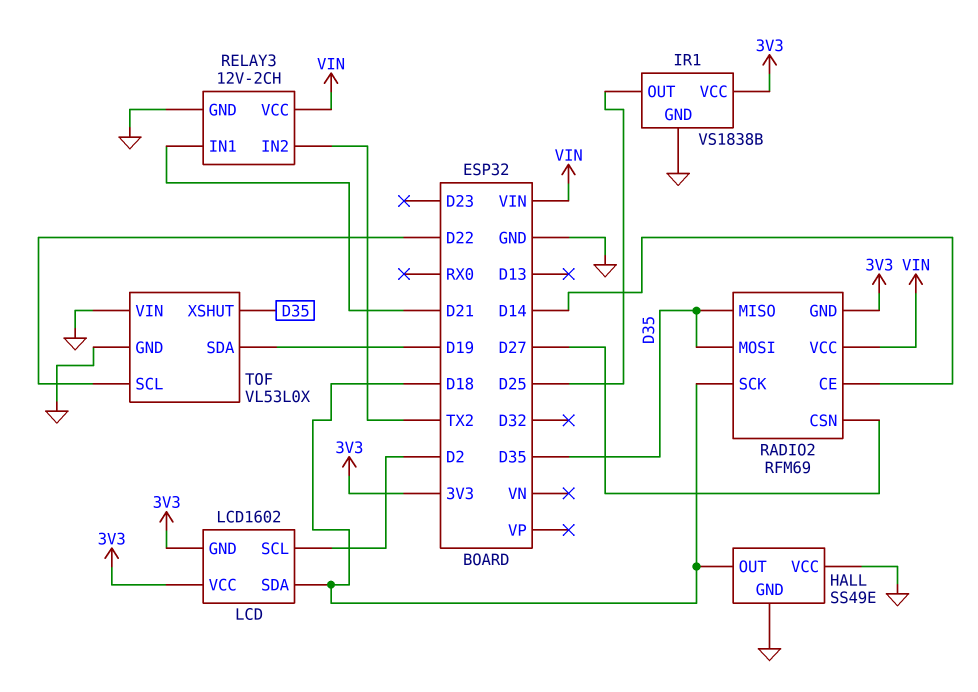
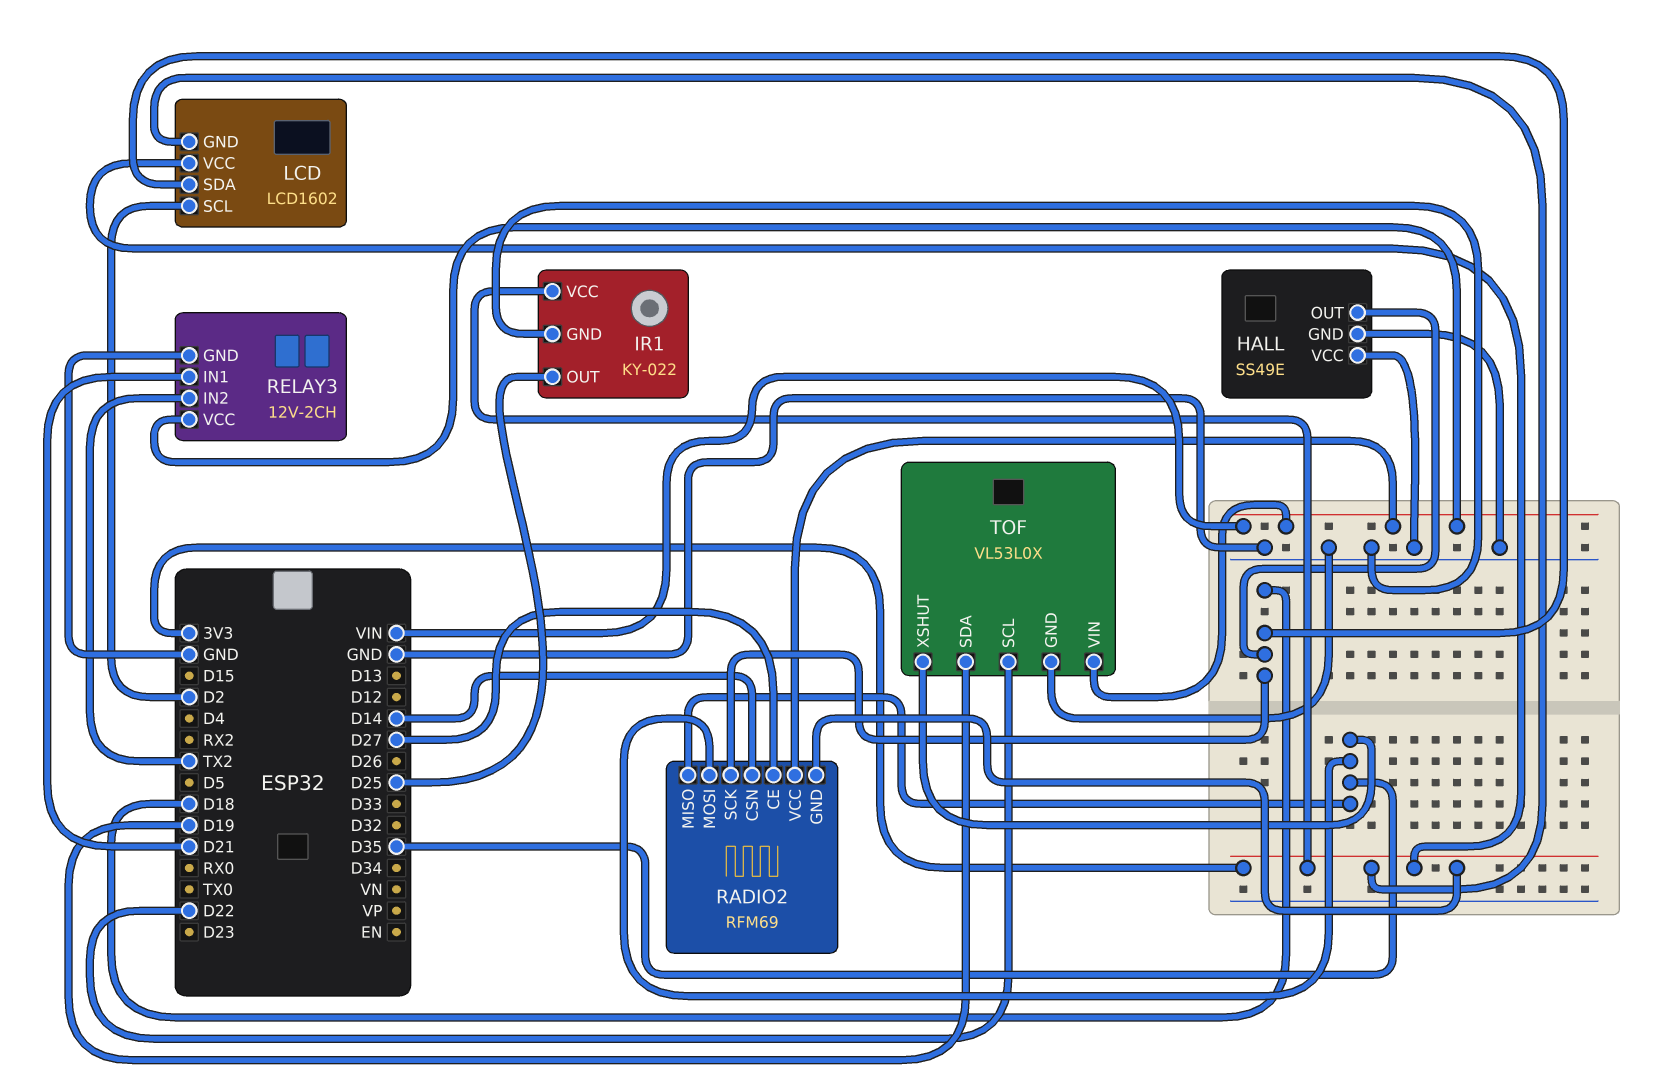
IR1: VS1838B -> KY-022
RADIO2 pin CE: D14 -> D27
RADIO2 pin CSN: D27 -> D14
TOF pin VIN: GND -> VIN

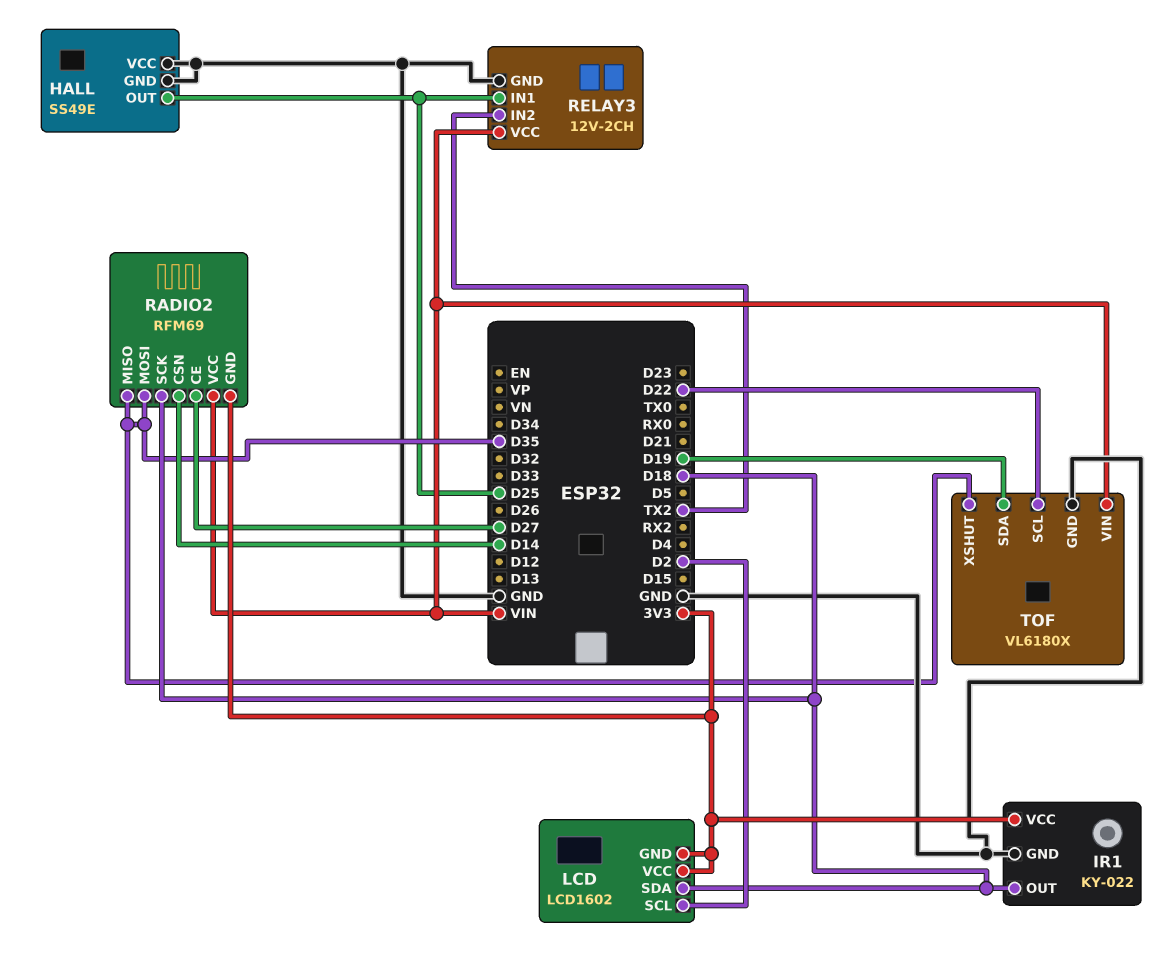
HALL pin OUT: D18 -> D25
IR1 pin OUT: D25 -> D18
RELAY3 pin IN1: D21 -> D25
TOF: VL53L0X -> VL6180X

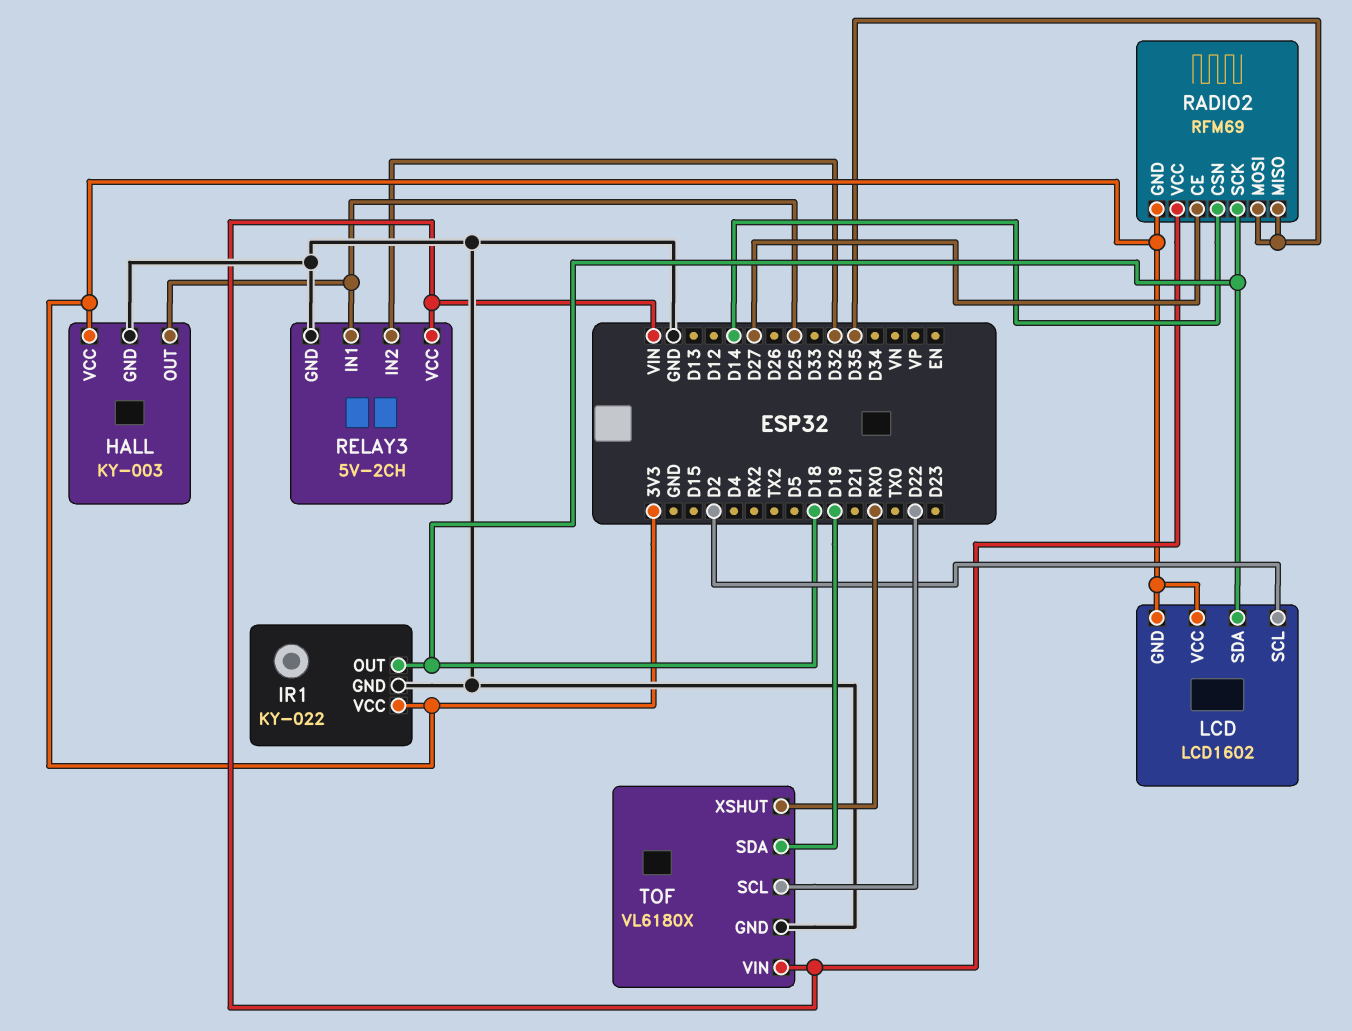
HALL: SS49E -> KY-003
HALL pin VCC: GND -> 3V3
RELAY3: 12V-2CH -> 5V-2CH
RELAY3 pin IN2: TX2 -> D32
TOF pin XSHUT: D35 -> RX0

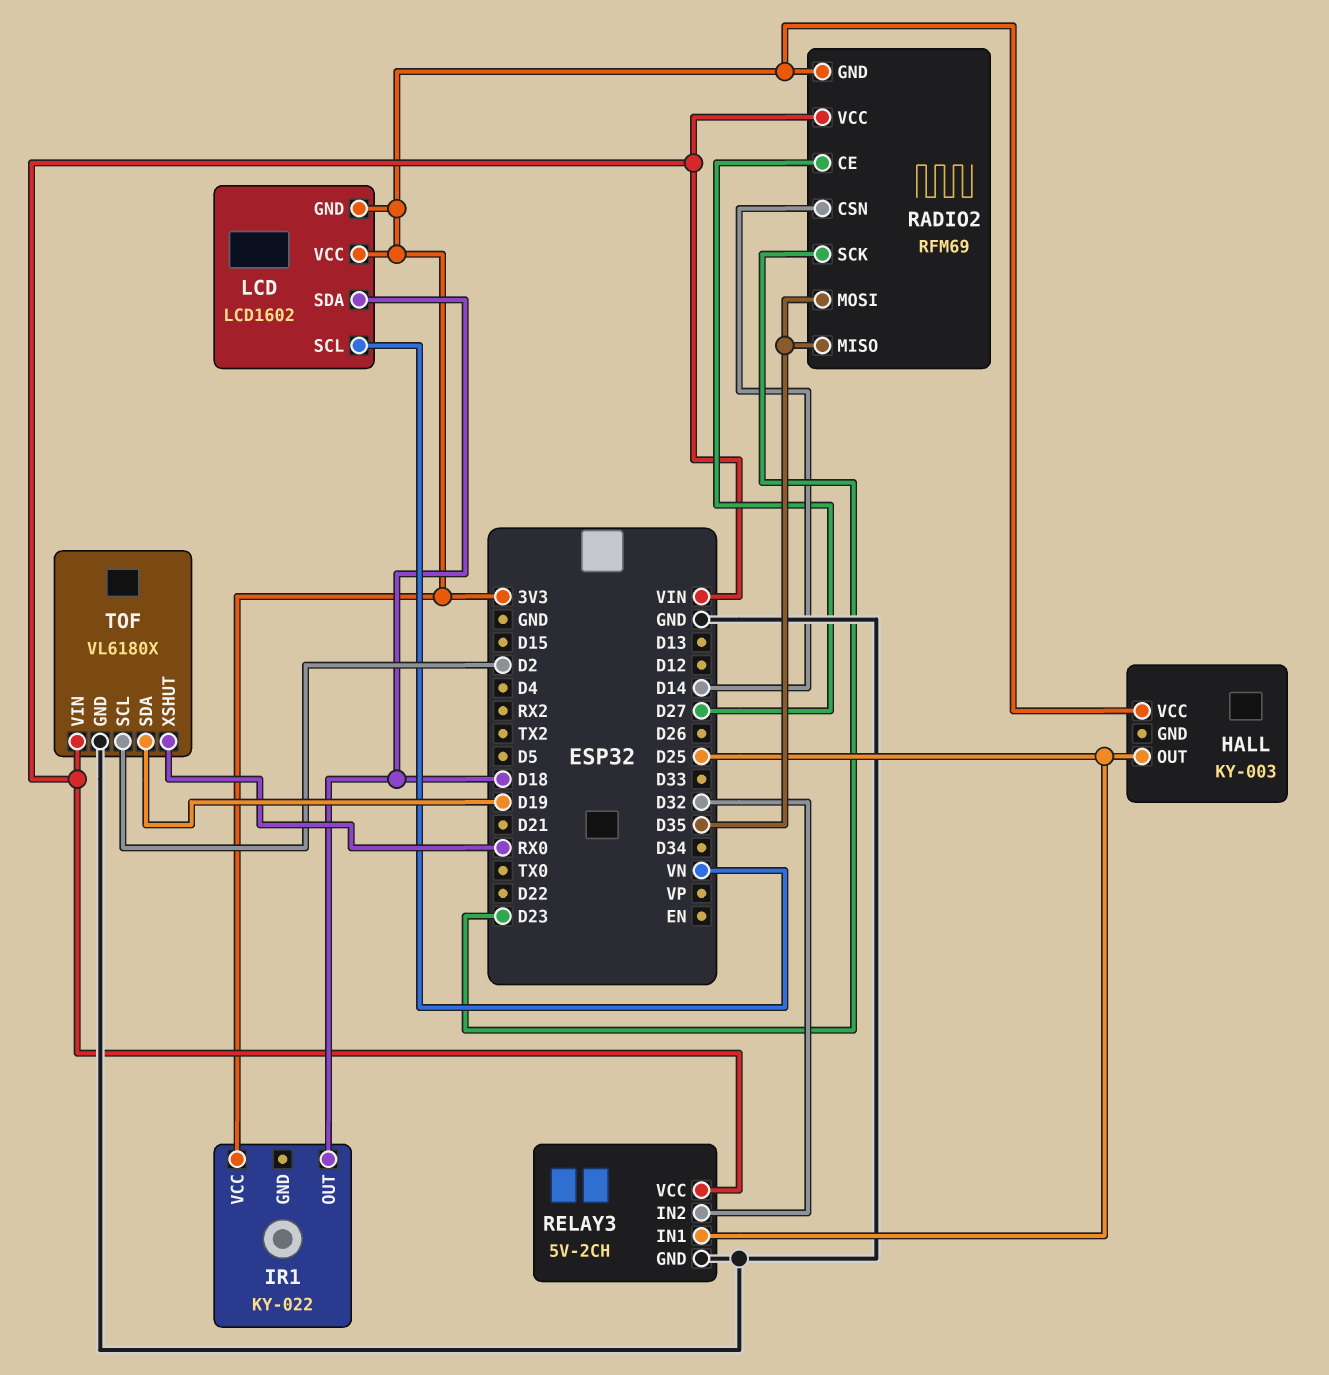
HALL pin GND: GND -> none
IR1 pin GND: GND -> none
LCD pin SCL: D2 -> VN
RADIO2 pin SCK: D18 -> D23
TOF pin SCL: D22 -> D2

